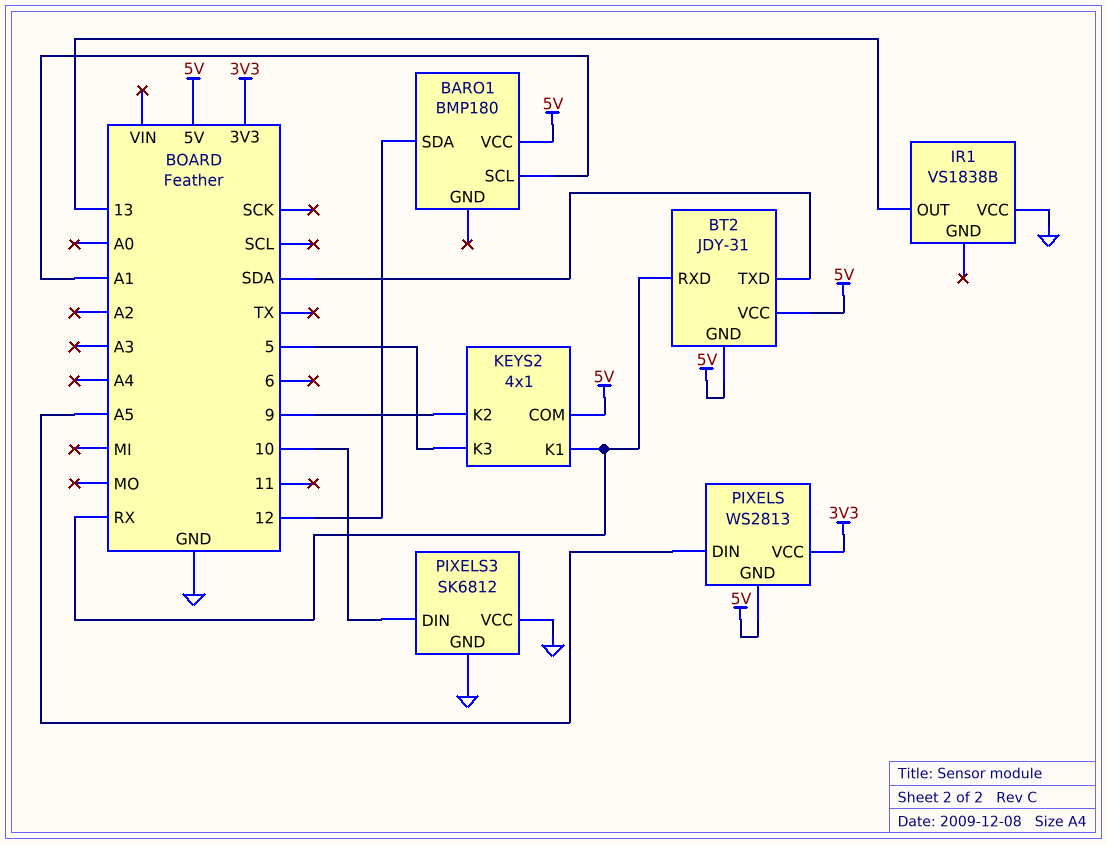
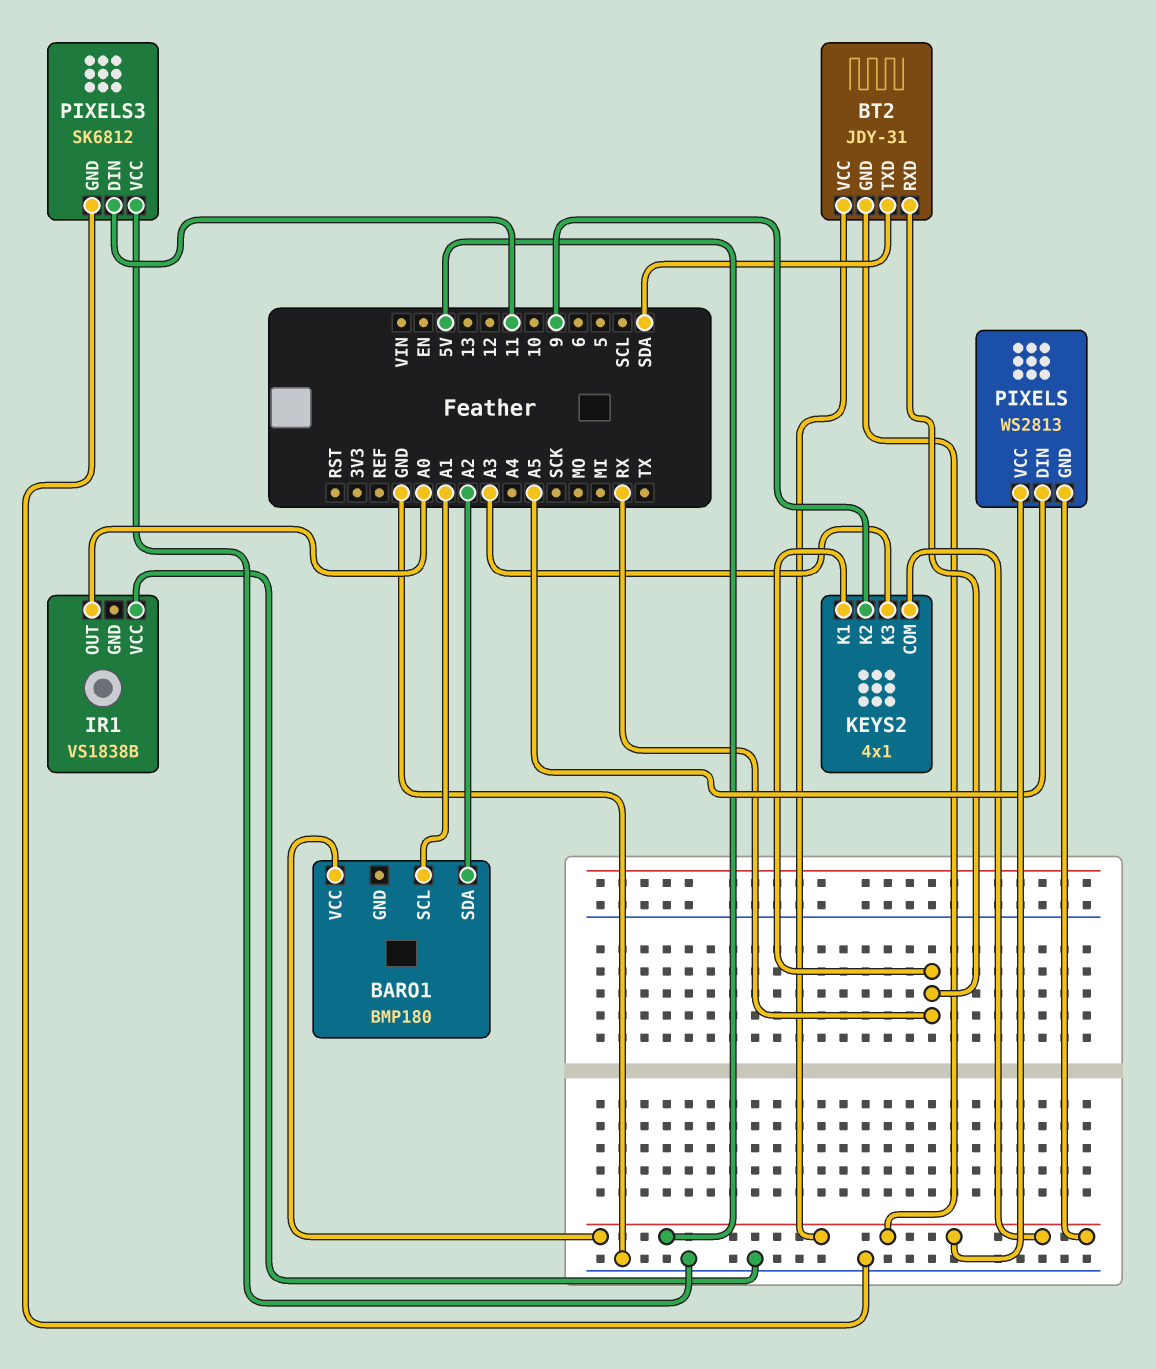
BARO1 pin SDA: 12 -> A2
IR1 pin OUT: 13 -> A0
KEYS2 pin K3: 5 -> A3
PIXELS pin VCC: 3V3 -> 5V
PIXELS3 pin DIN: 10 -> 11

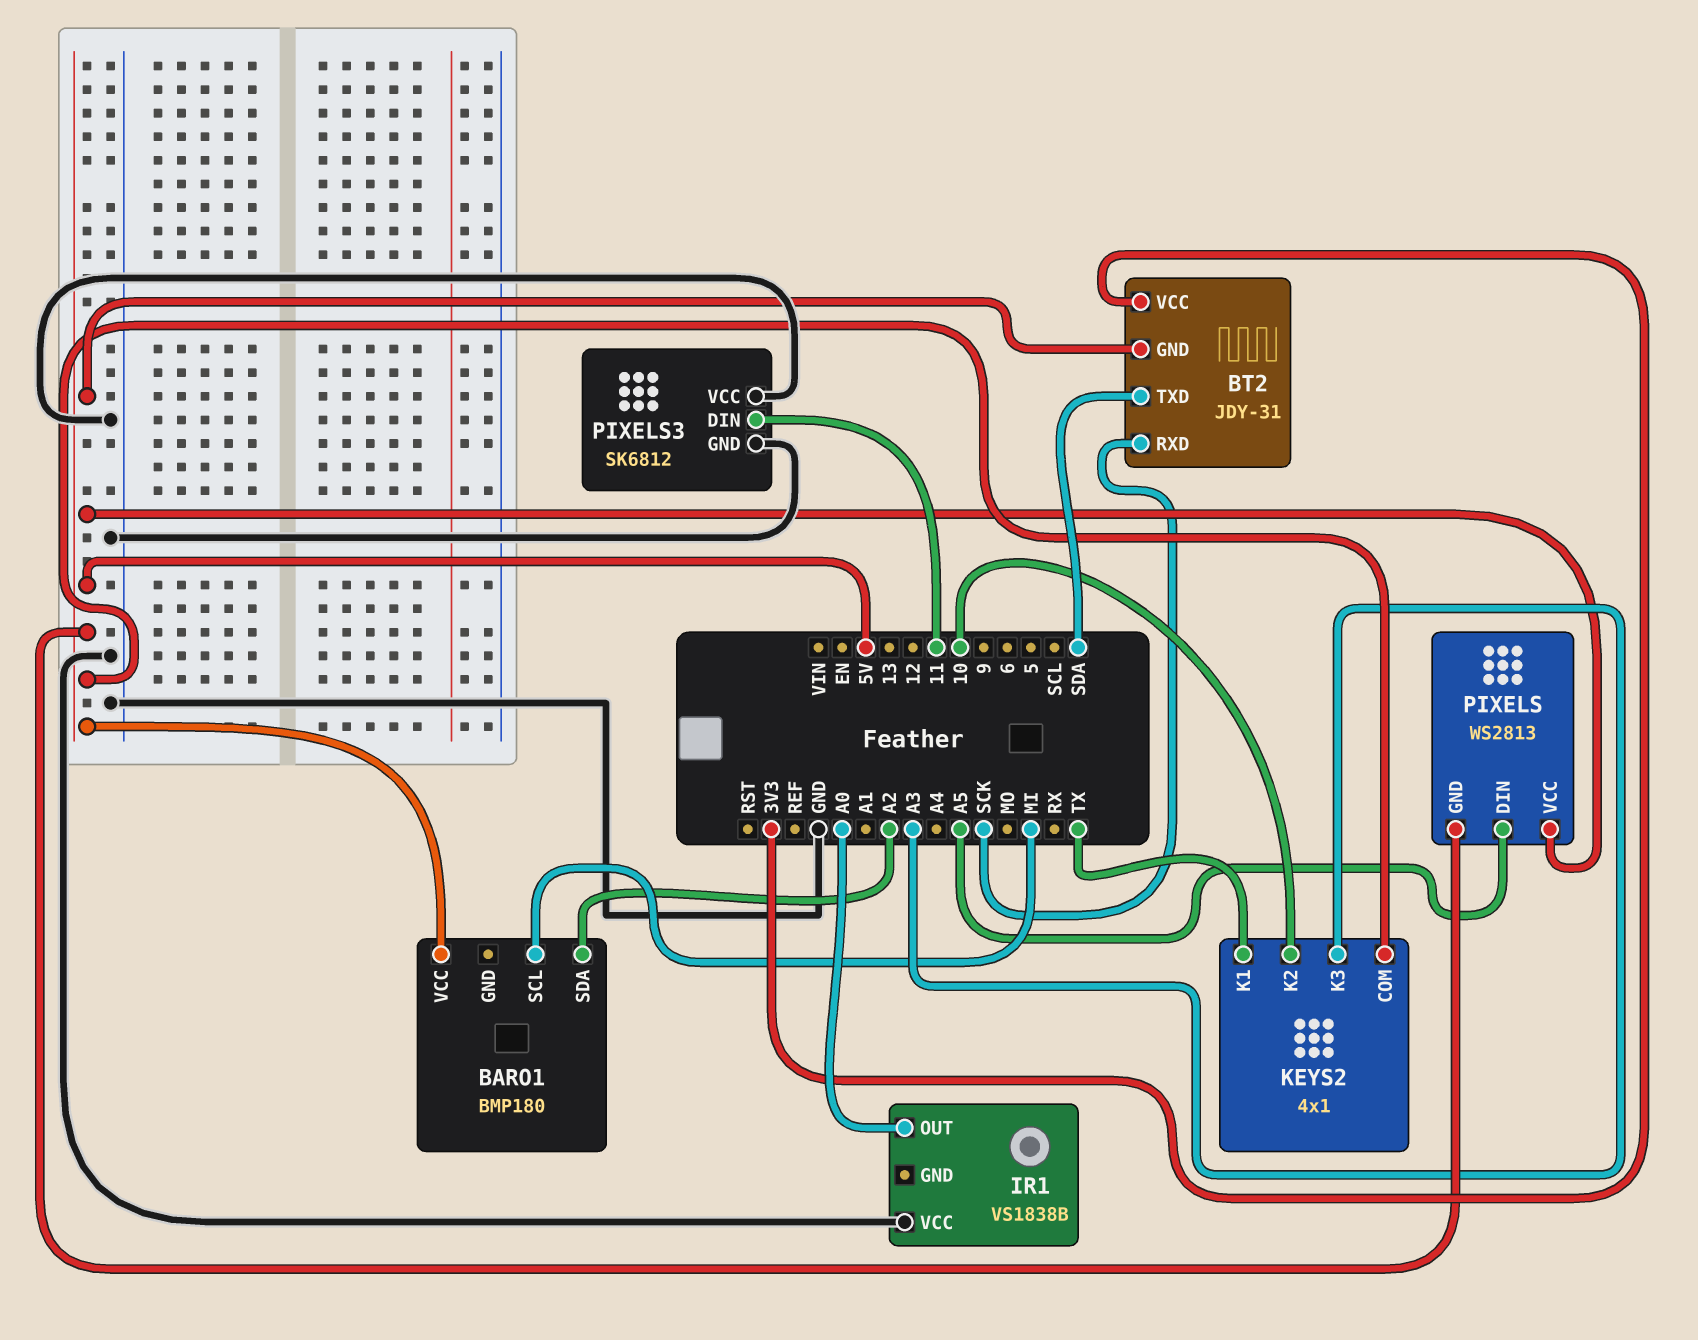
BARO1 pin SCL: A1 -> MI
BT2 pin RXD: RX -> SCK
BT2 pin VCC: 5V -> 3V3
KEYS2 pin K1: RX -> TX
KEYS2 pin K2: 9 -> 10

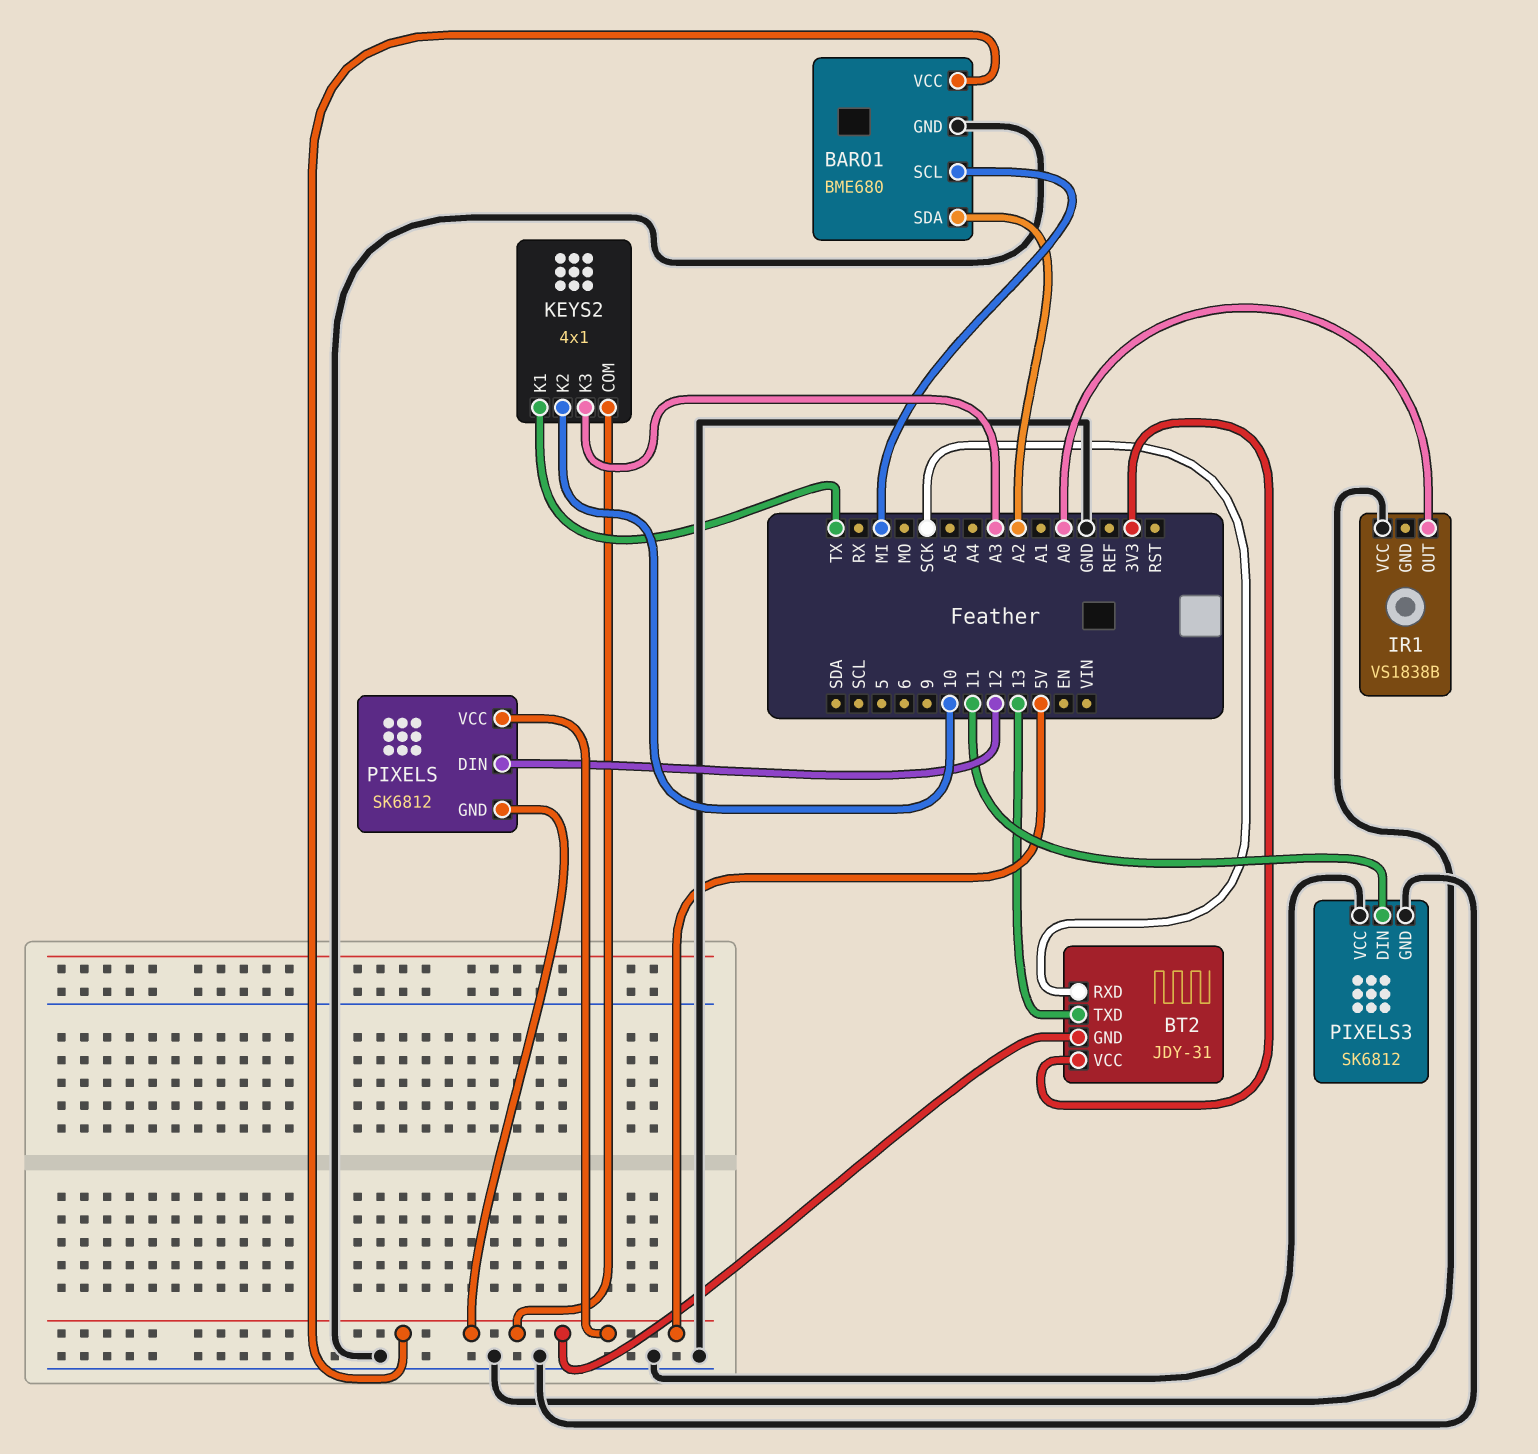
BARO1: BMP180 -> BME680
BARO1 pin GND: none -> GND
BT2 pin TXD: SDA -> 13
PIXELS: WS2813 -> SK6812
PIXELS pin DIN: A5 -> 12

